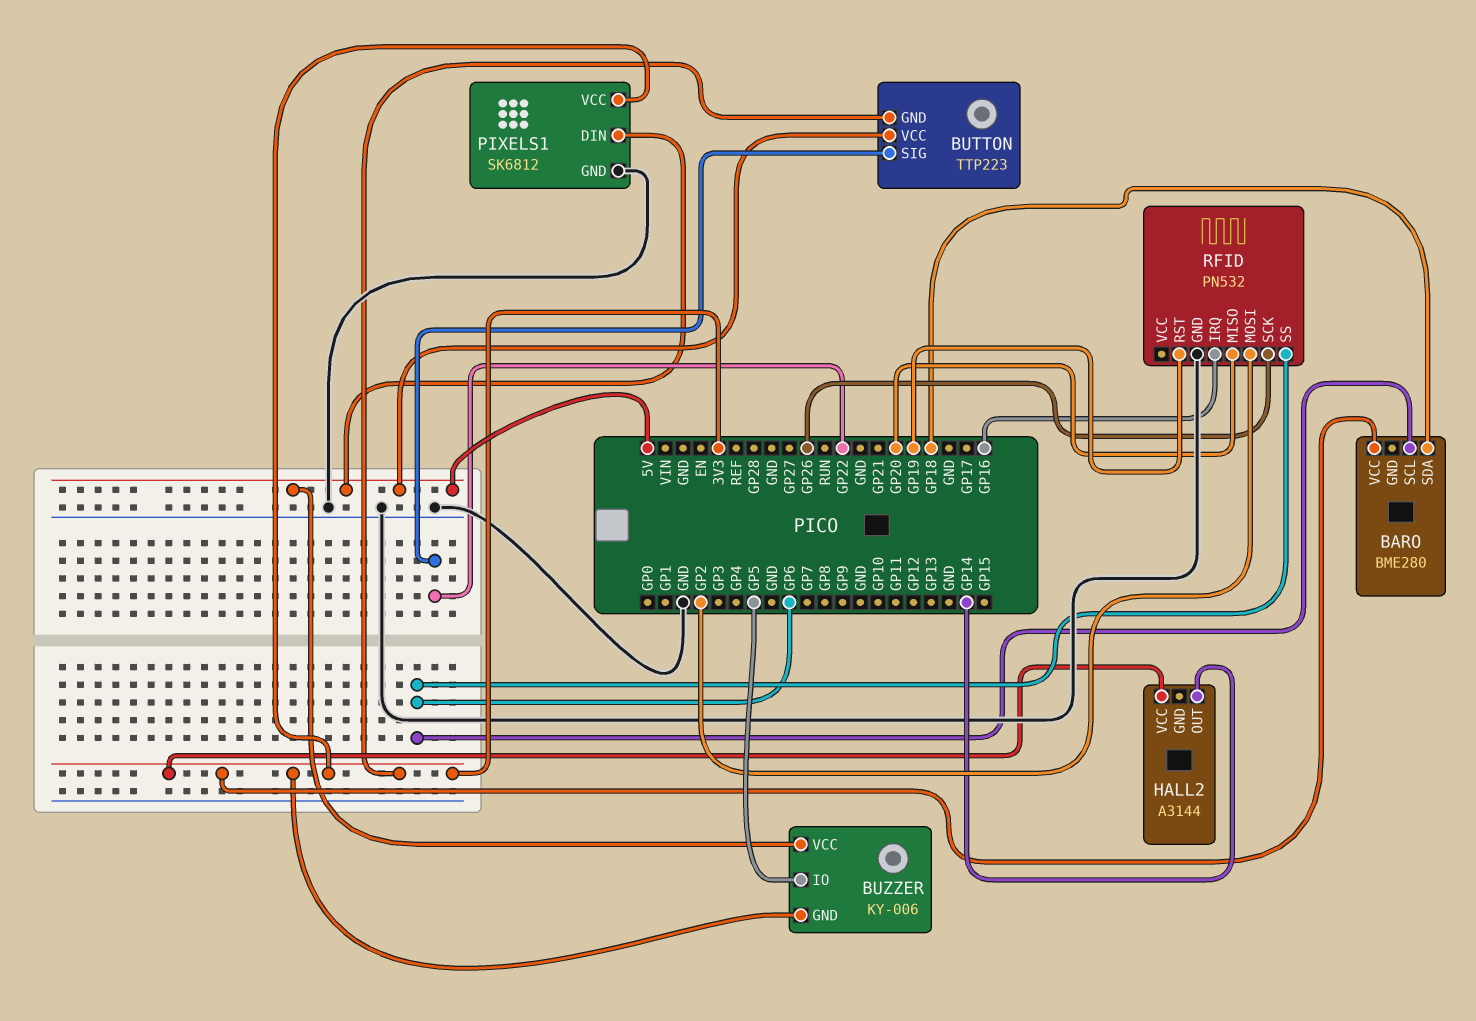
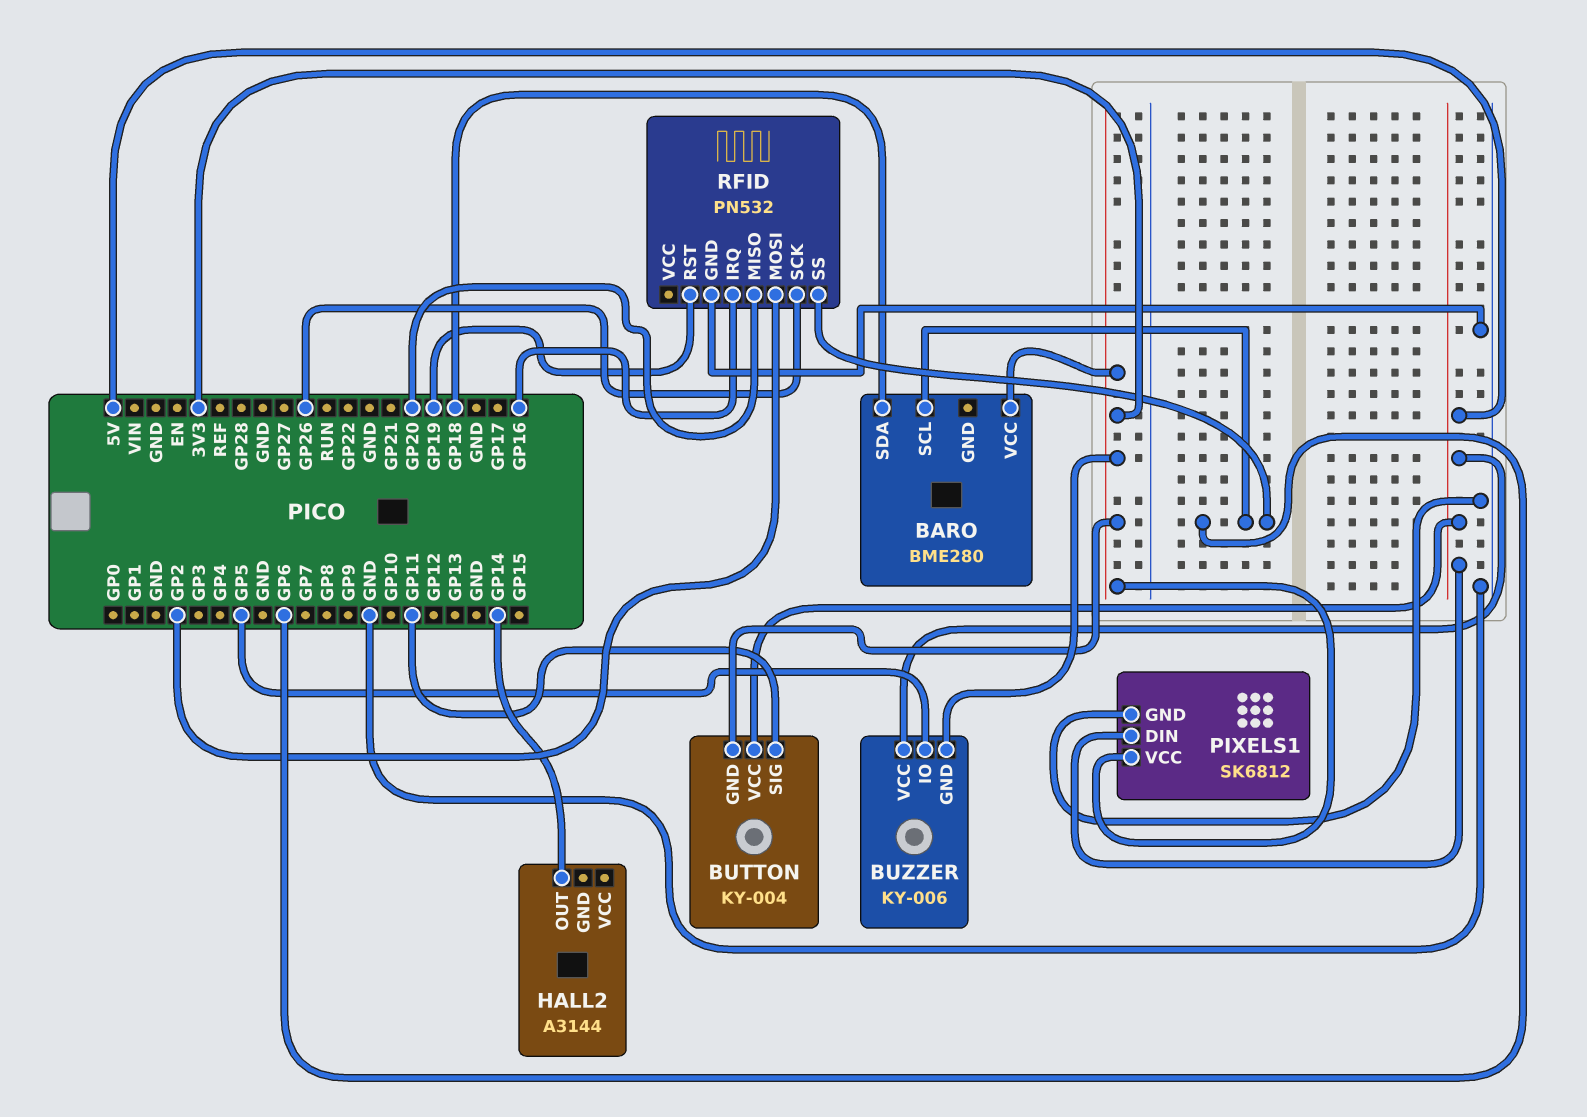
BUTTON: TTP223 -> KY-004
BUTTON pin SIG: GP22 -> GP11
HALL2 pin VCC: 3V3 -> none

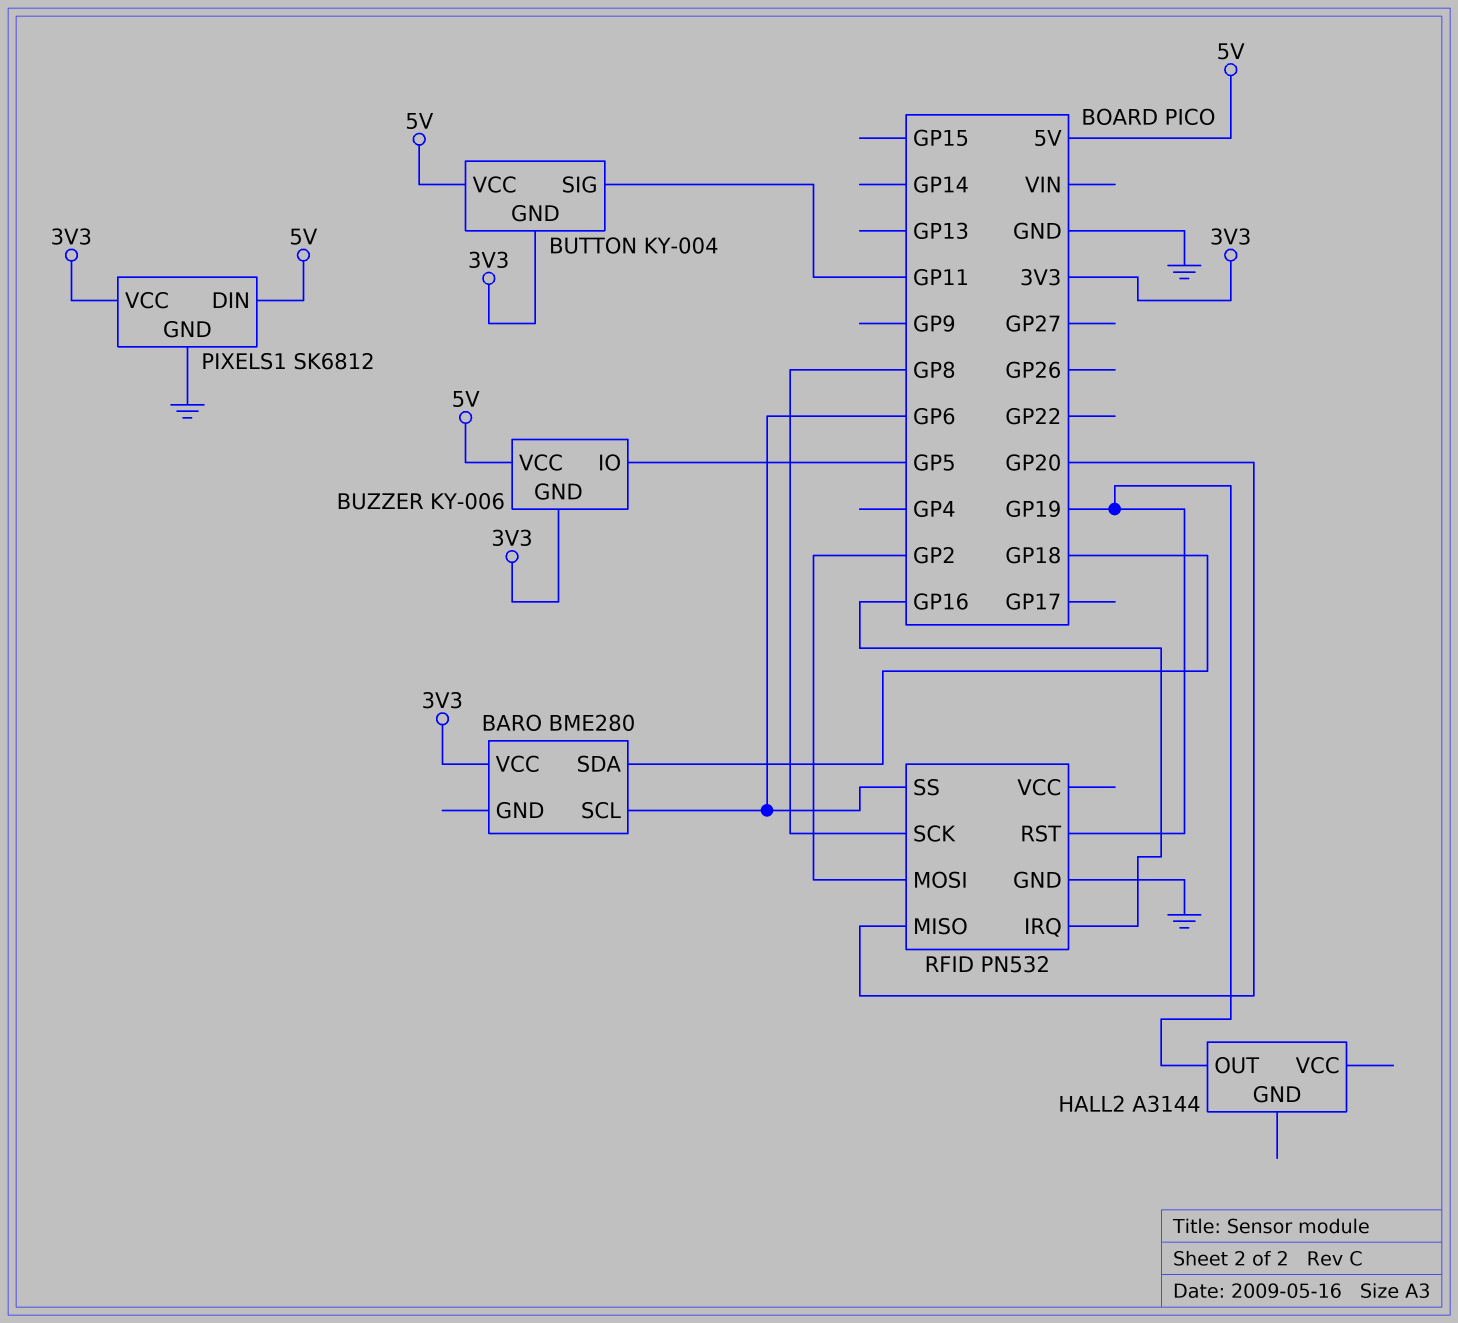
HALL2 pin OUT: GP14 -> GP19
RFID pin SCK: GP26 -> GP8

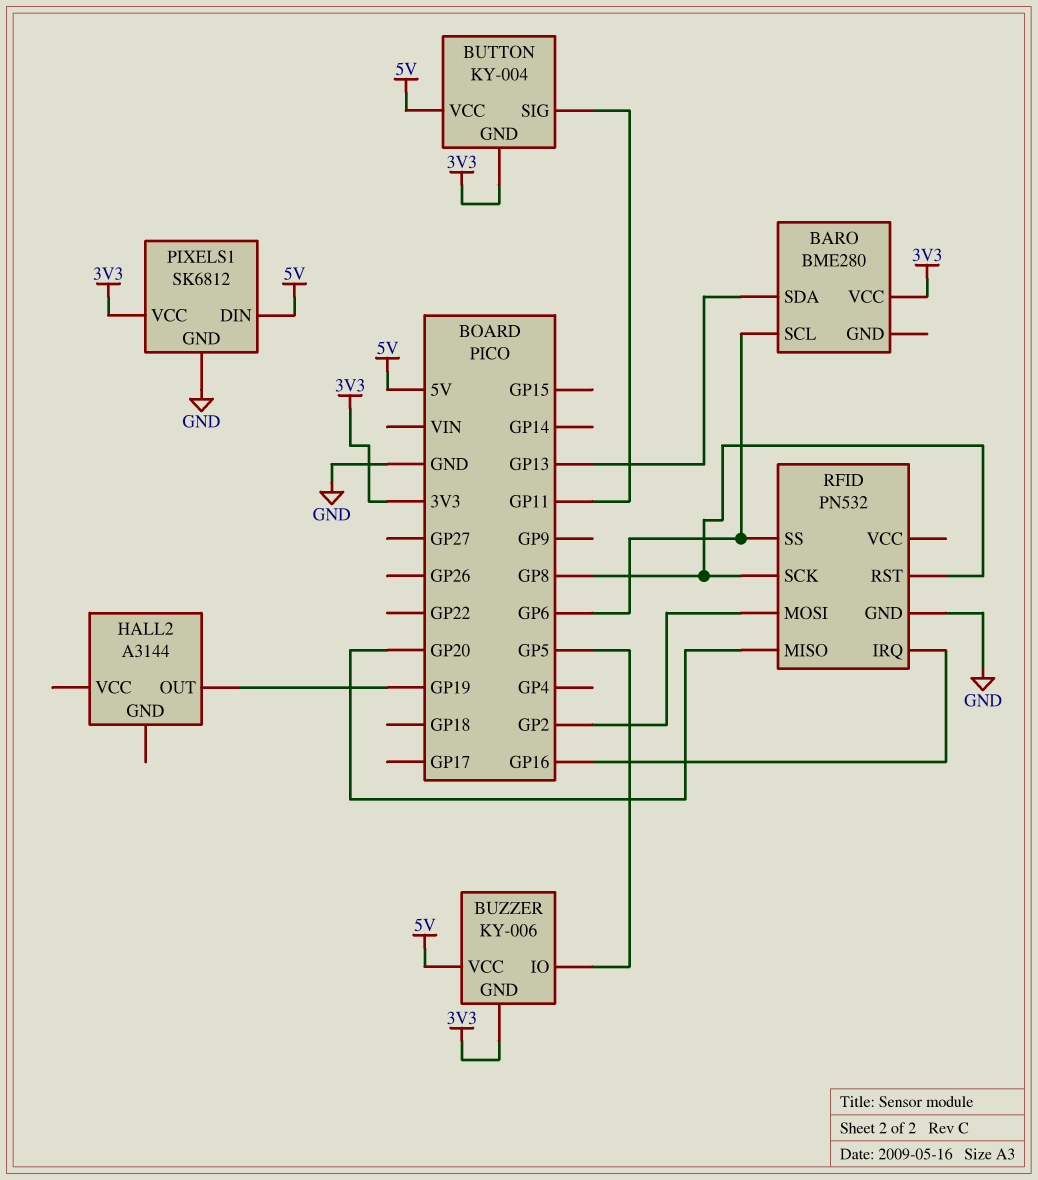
BARO pin SDA: GP18 -> GP13
RFID pin RST: GP19 -> GP8

